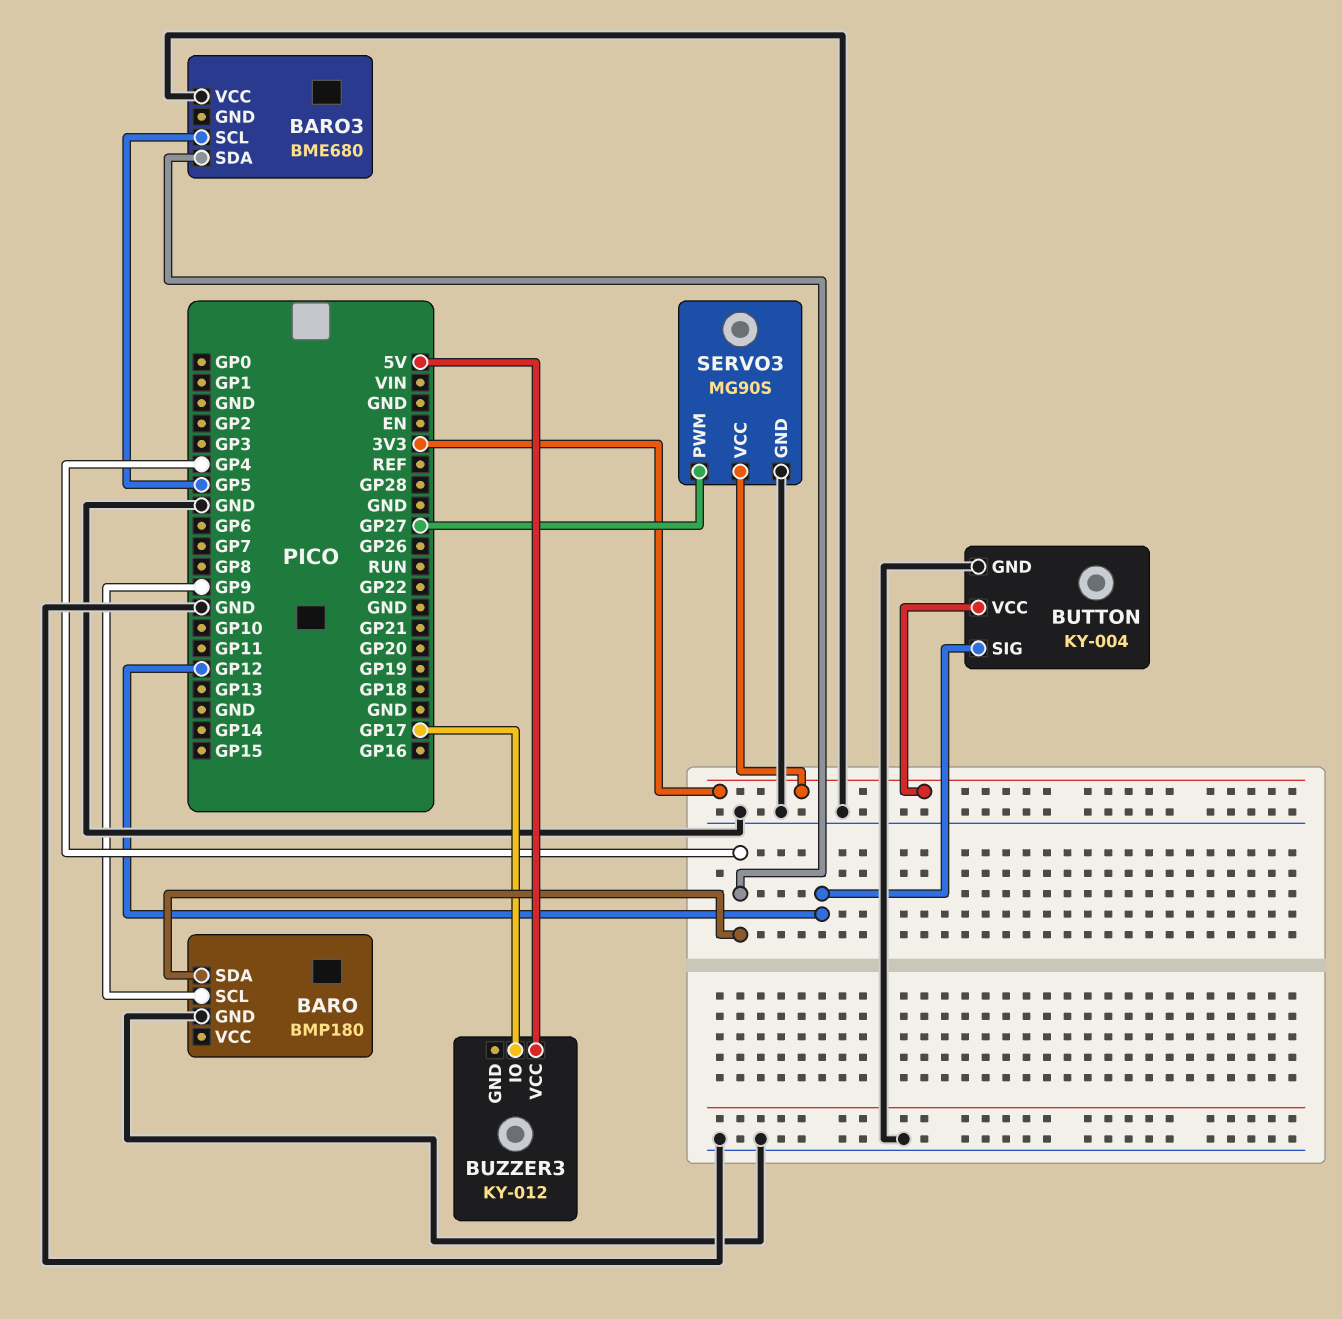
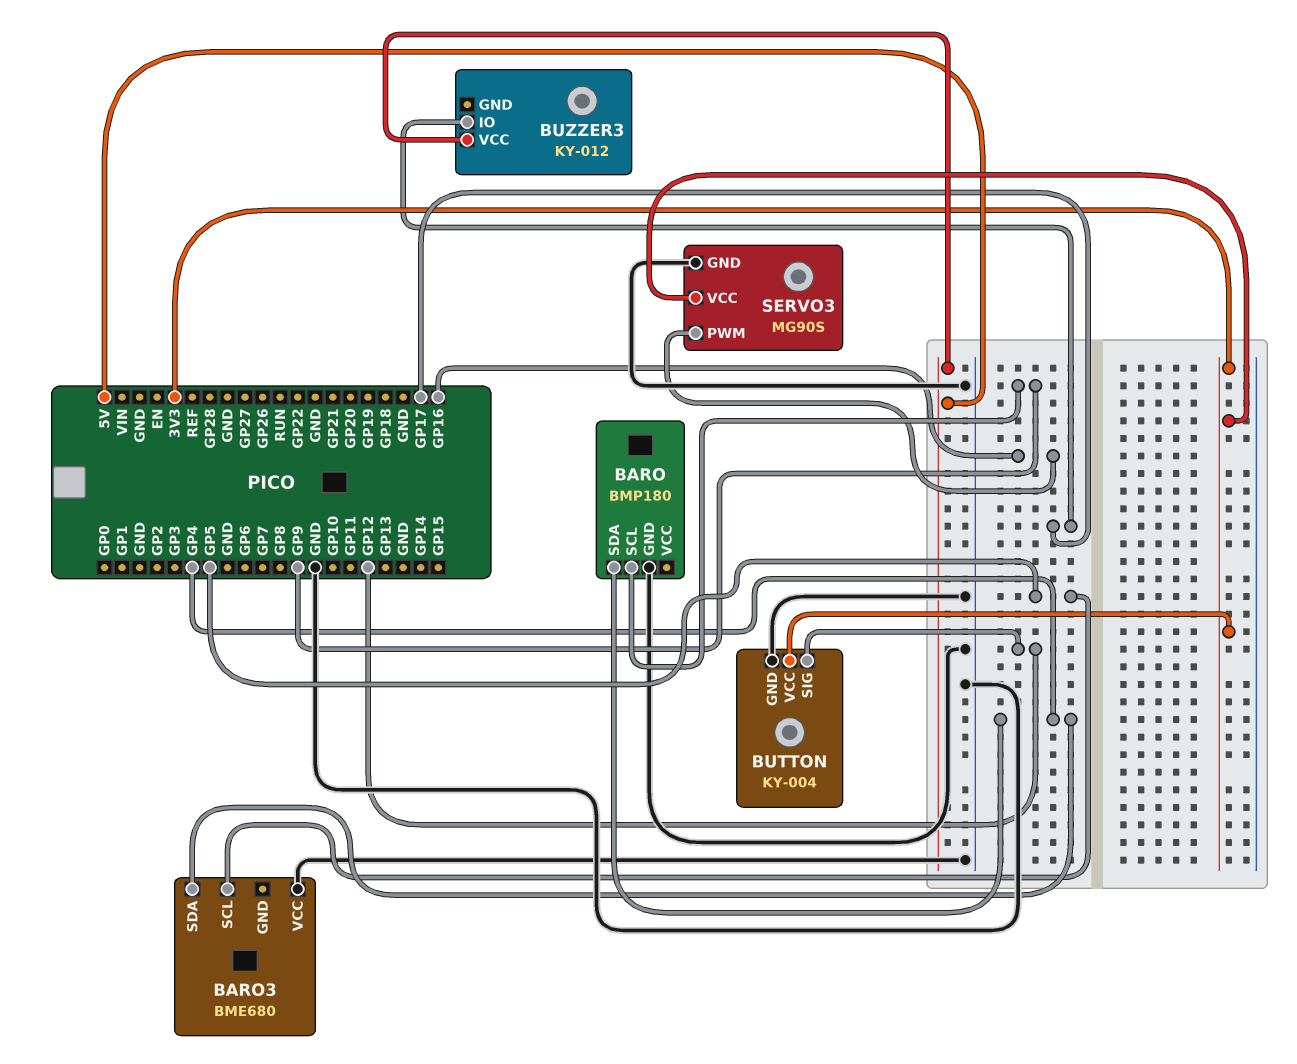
SERVO3 pin PWM: GP27 -> GP16

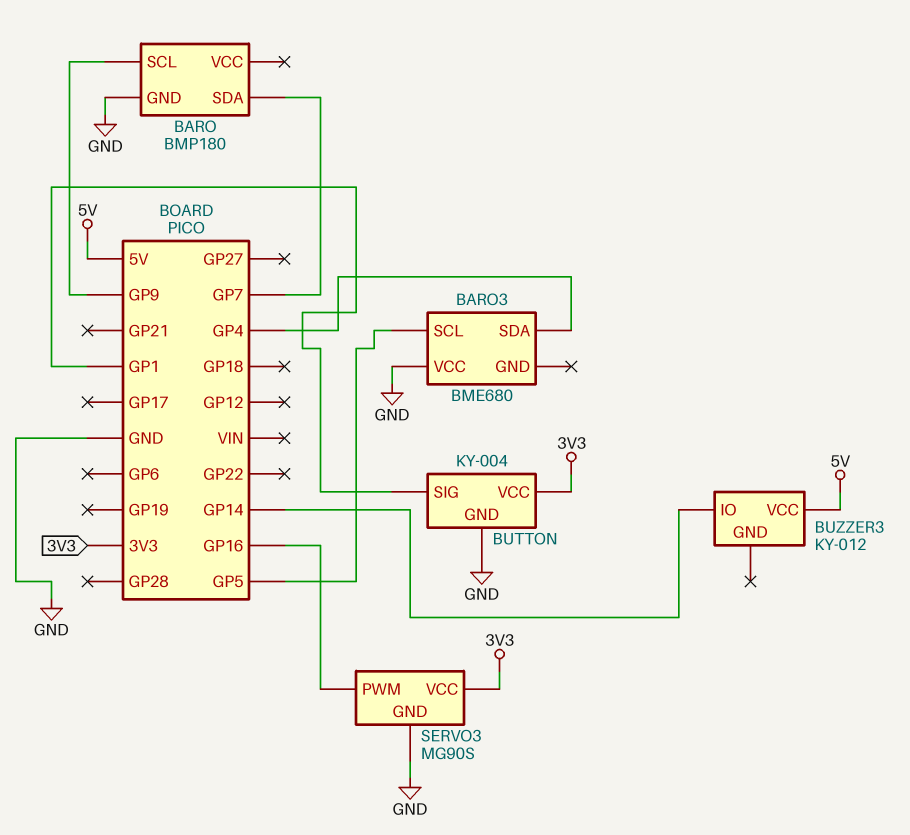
BARO pin SDA: GP4 -> GP7
BUTTON pin SIG: GP12 -> GP1
BUZZER3 pin IO: GP17 -> GP14

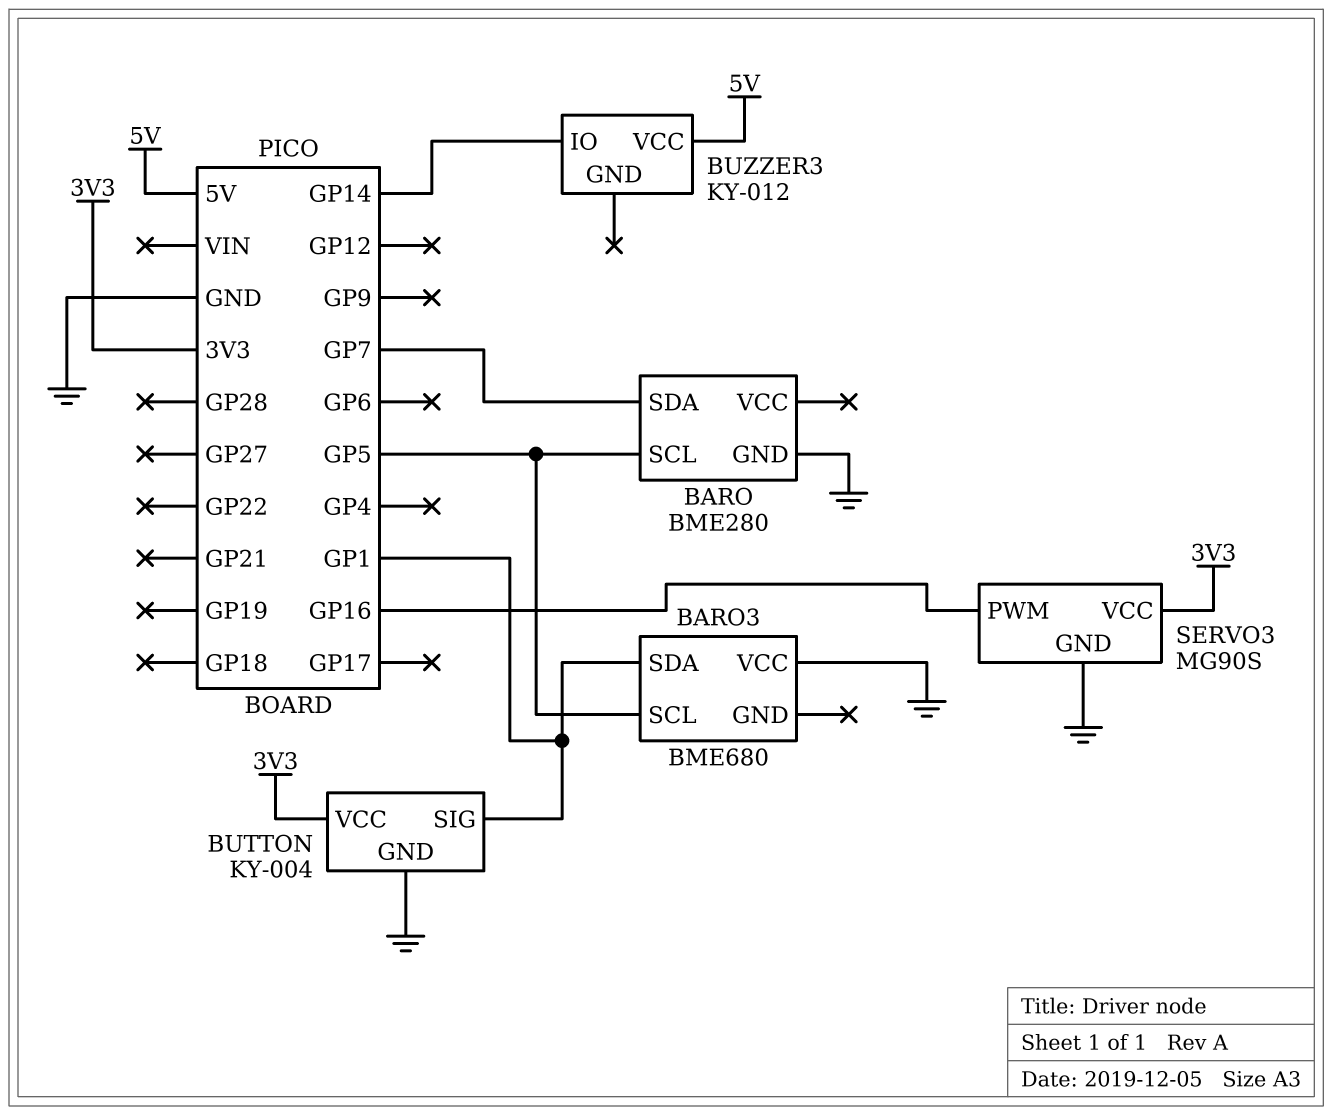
BARO: BMP180 -> BME280
BARO pin SCL: GP9 -> GP5
BARO3 pin SDA: GP4 -> GP1

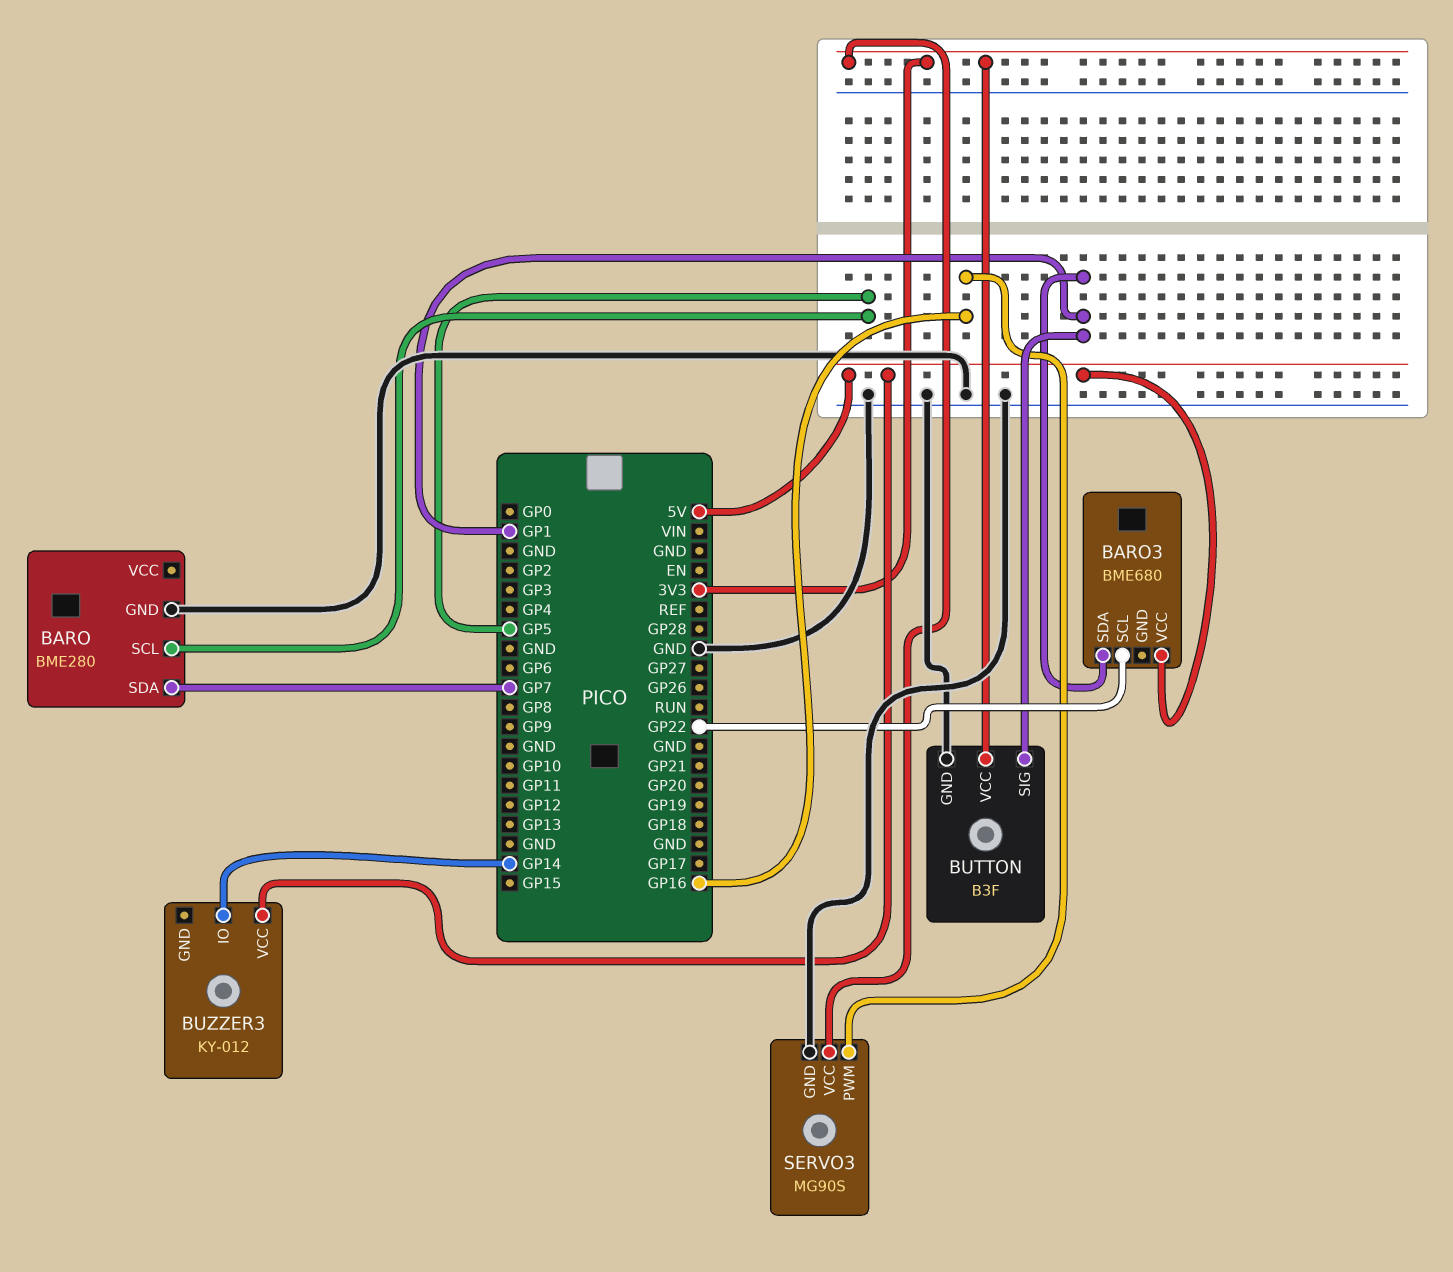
BARO3 pin SCL: GP5 -> GP22
BARO3 pin VCC: GND -> 5V
BUTTON: KY-004 -> B3F

